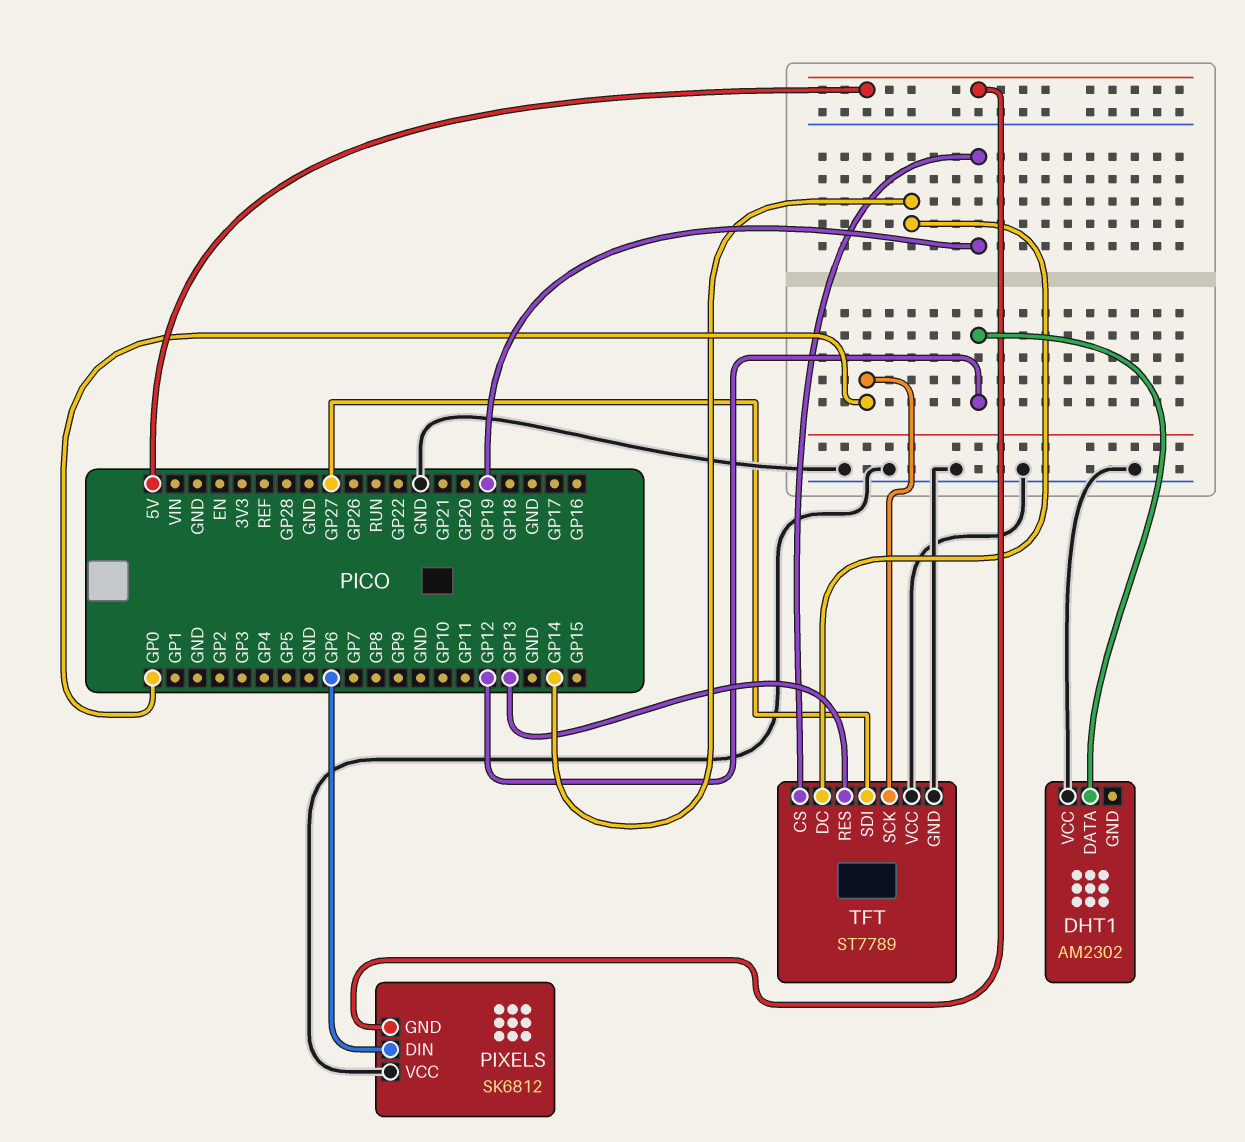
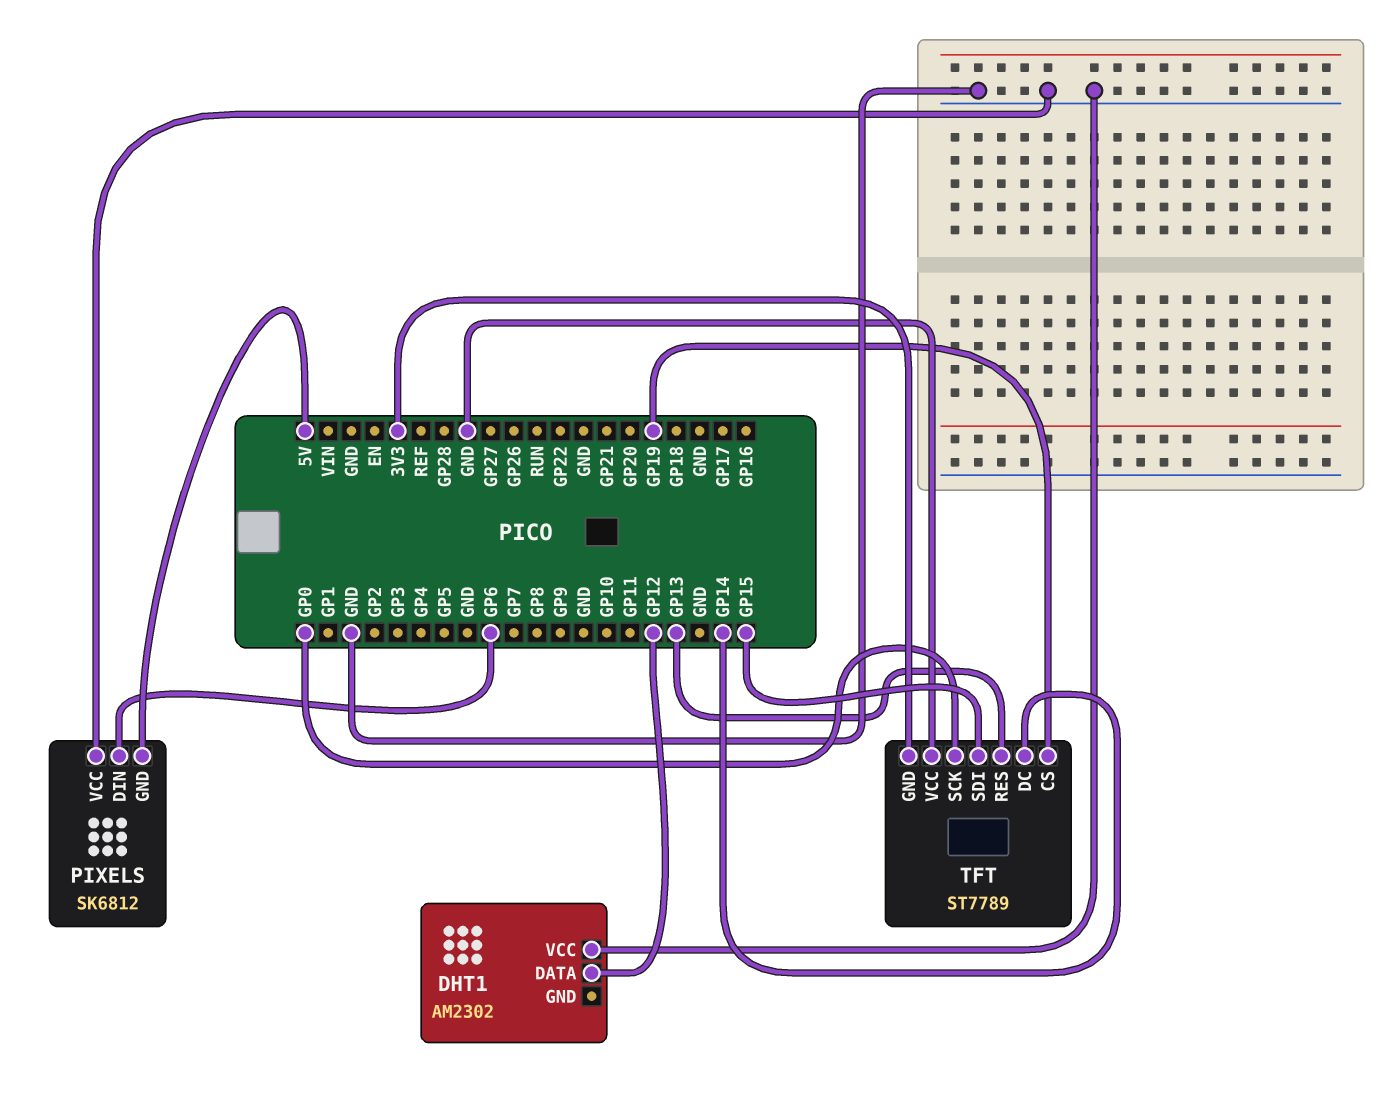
TFT pin GND: GND -> 3V3
TFT pin SDI: GP27 -> GP15

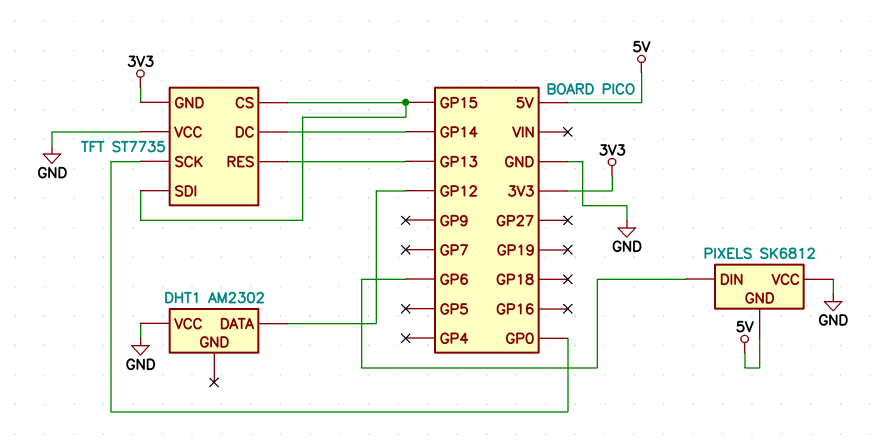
TFT: ST7789 -> ST7735
TFT pin CS: GP19 -> GP15

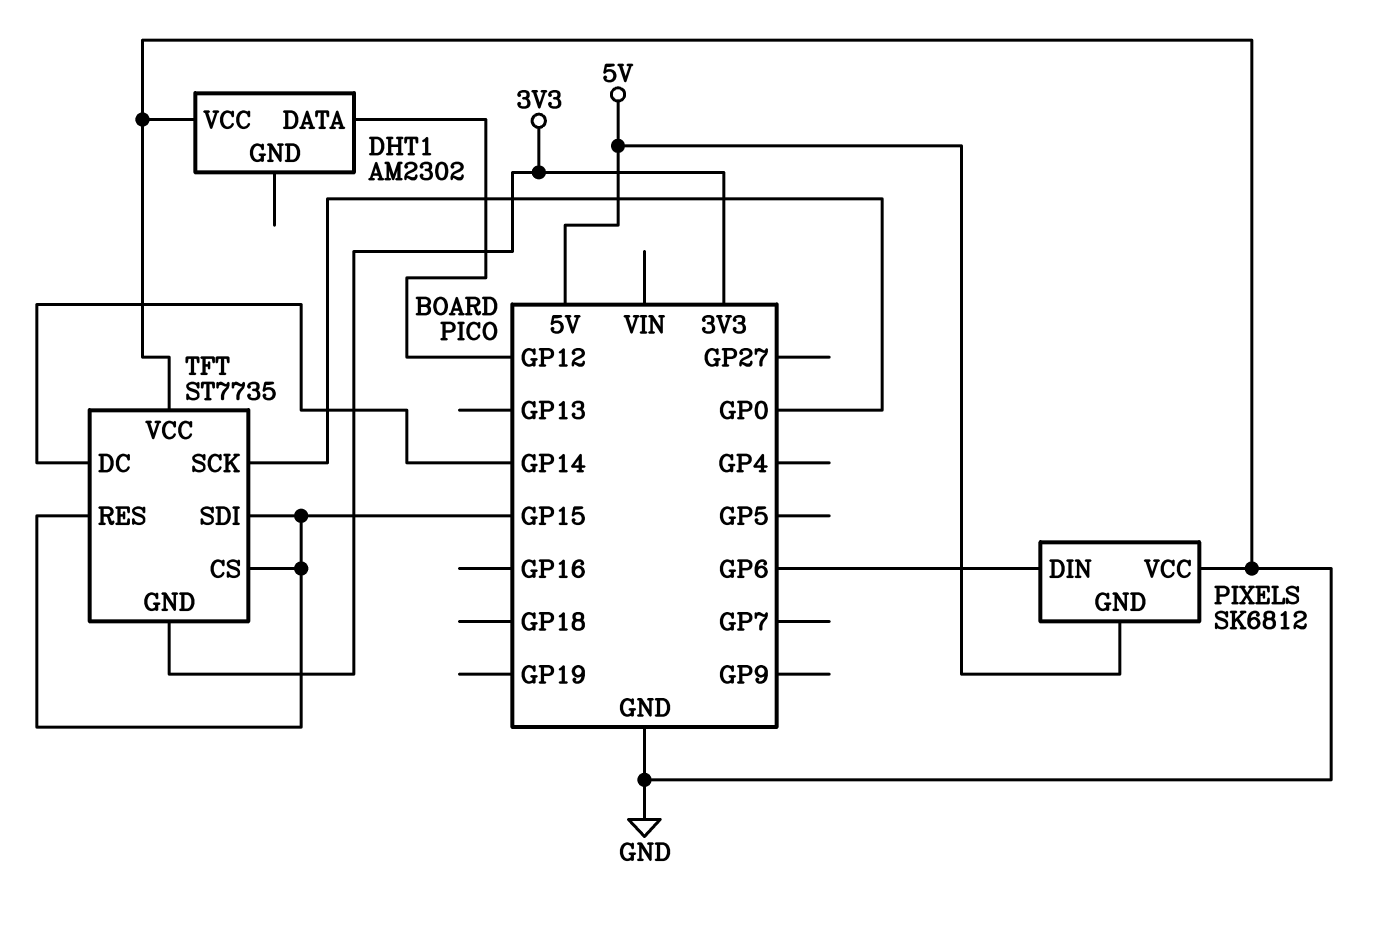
TFT pin RES: GP13 -> GP15

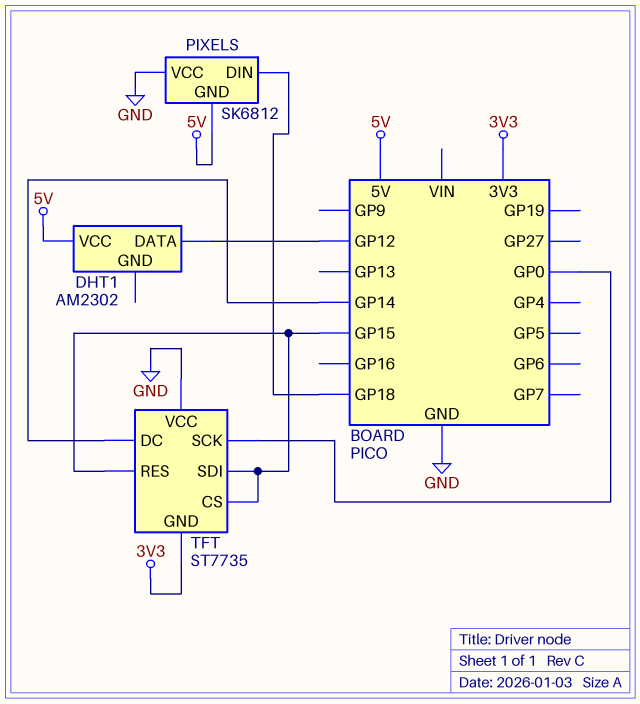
DHT1 pin VCC: GND -> 5V
PIXELS pin DIN: GP6 -> GP18

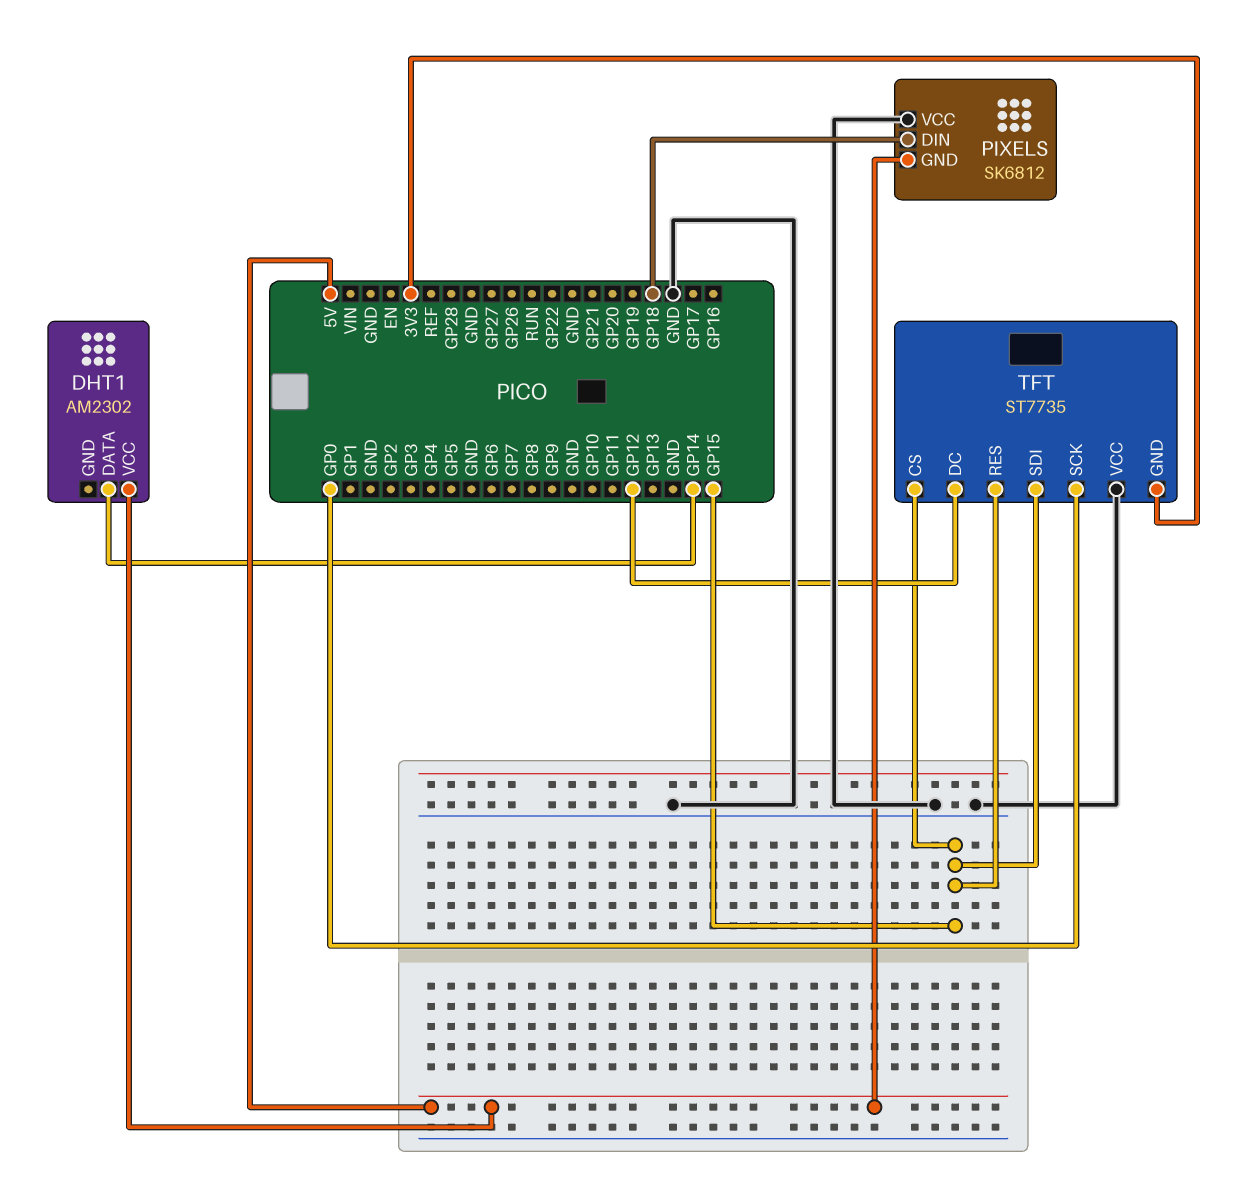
DHT1 pin DATA: GP12 -> GP14
TFT pin DC: GP14 -> GP12

